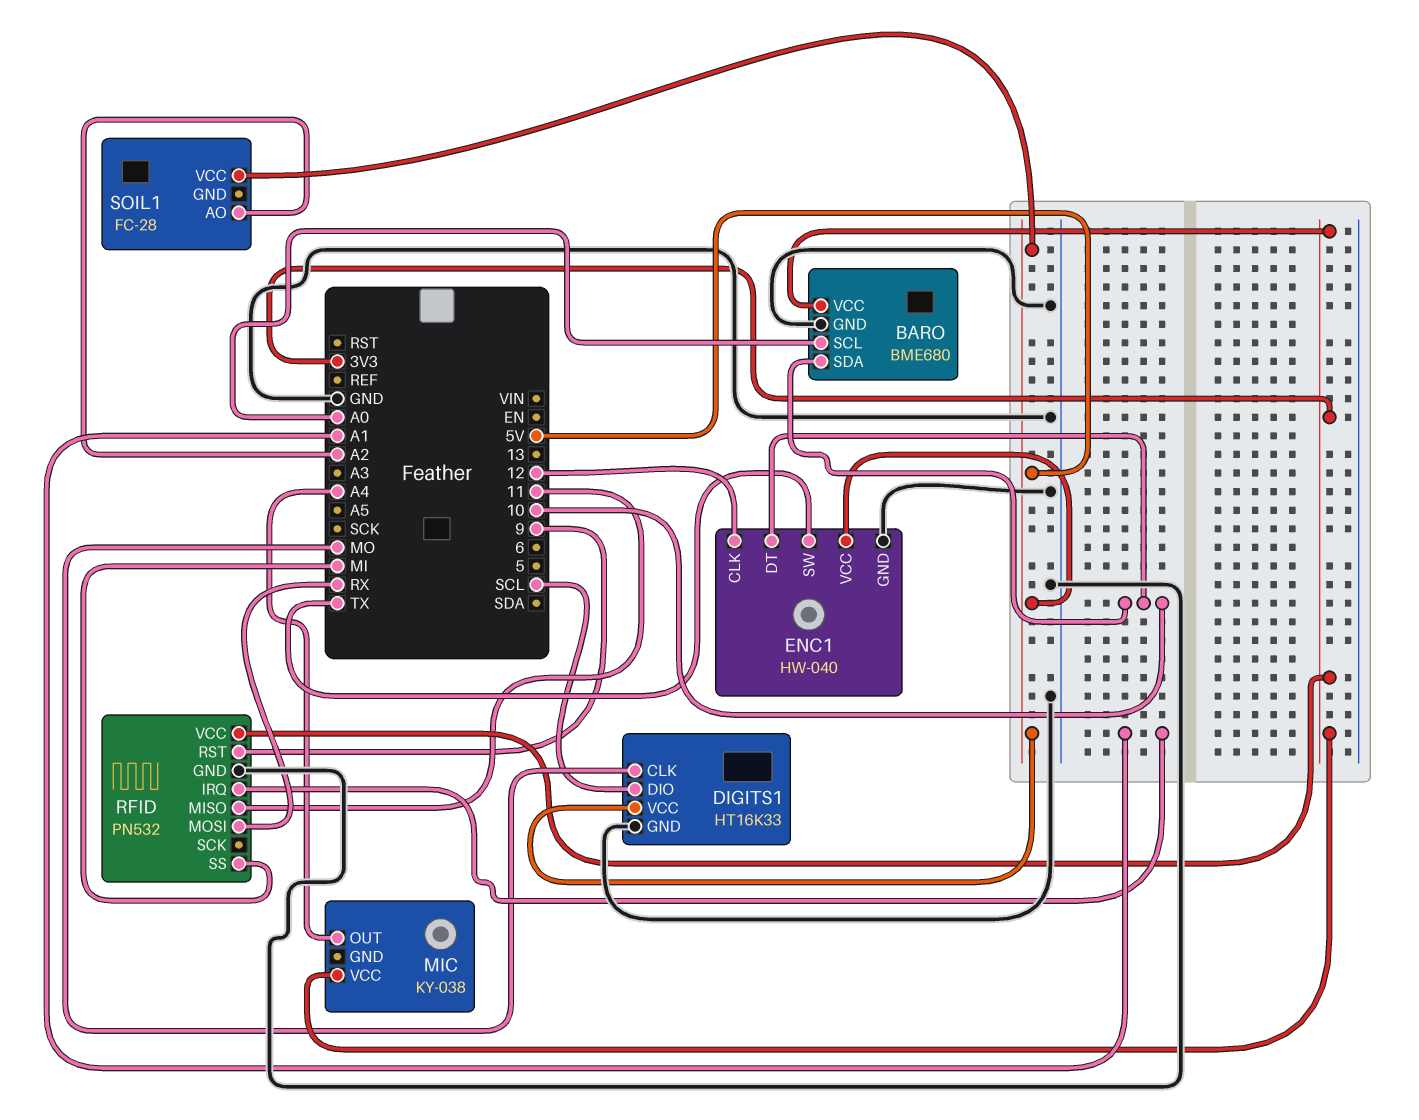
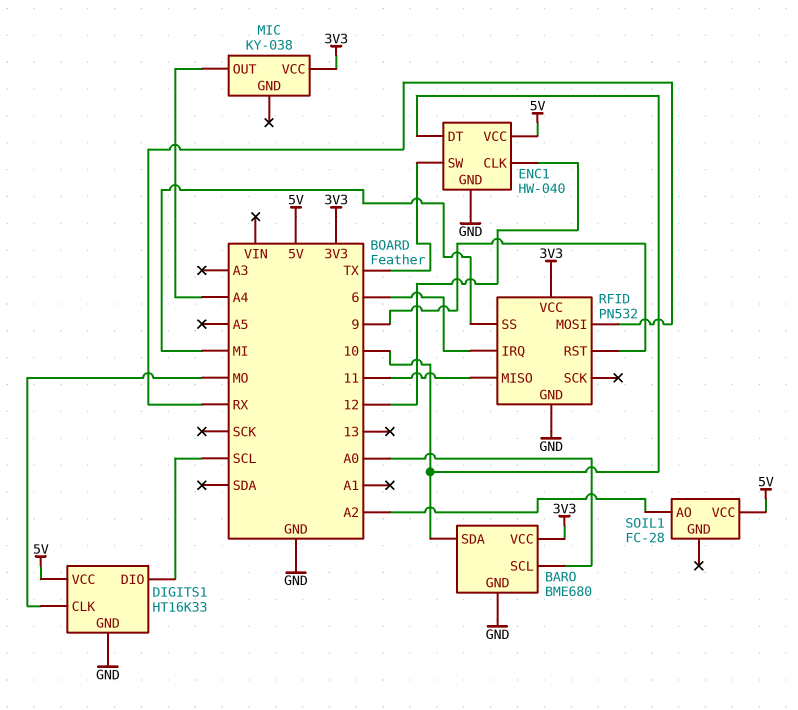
RFID pin IRQ: A1 -> 6

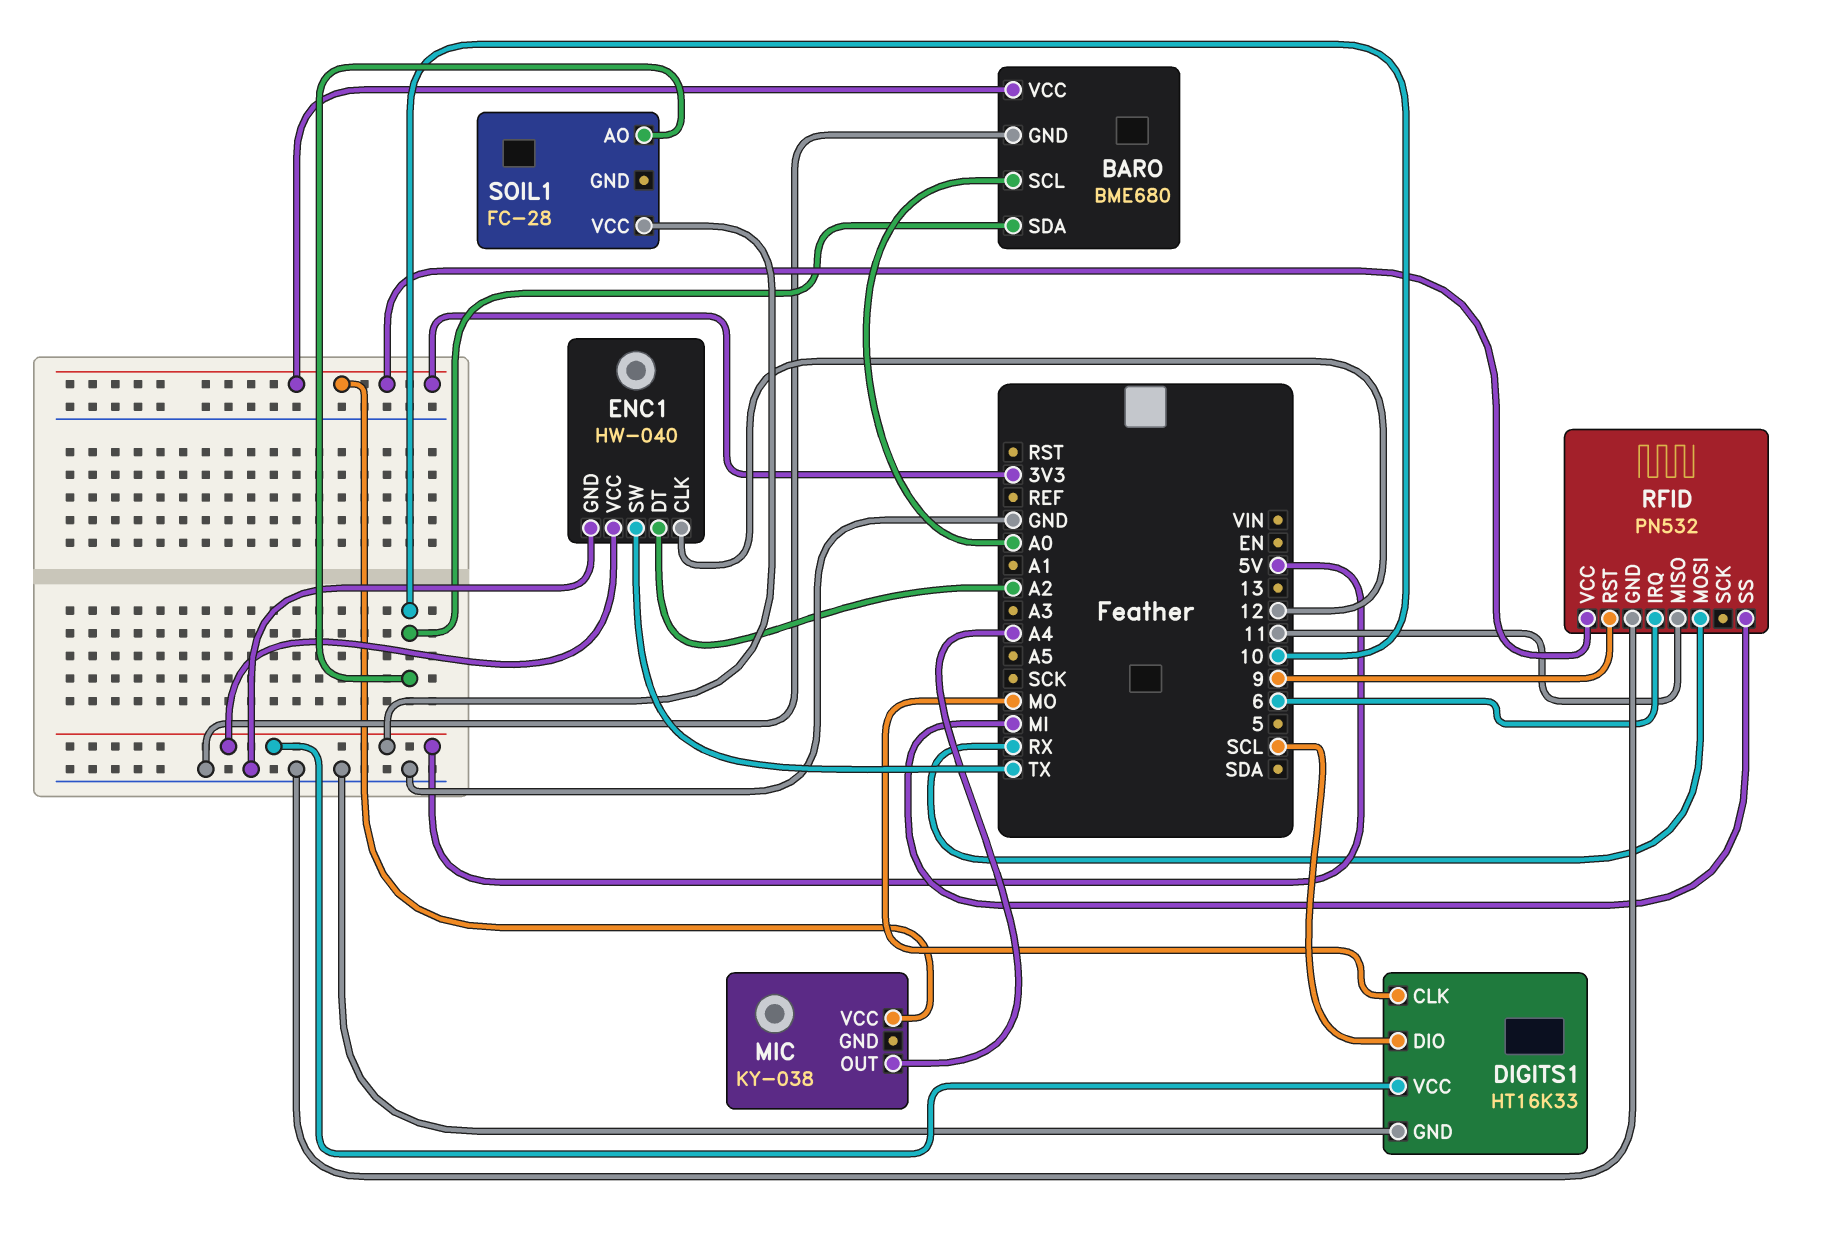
ENC1 pin DT: 10 -> A2
SOIL1 pin AO: A2 -> 10

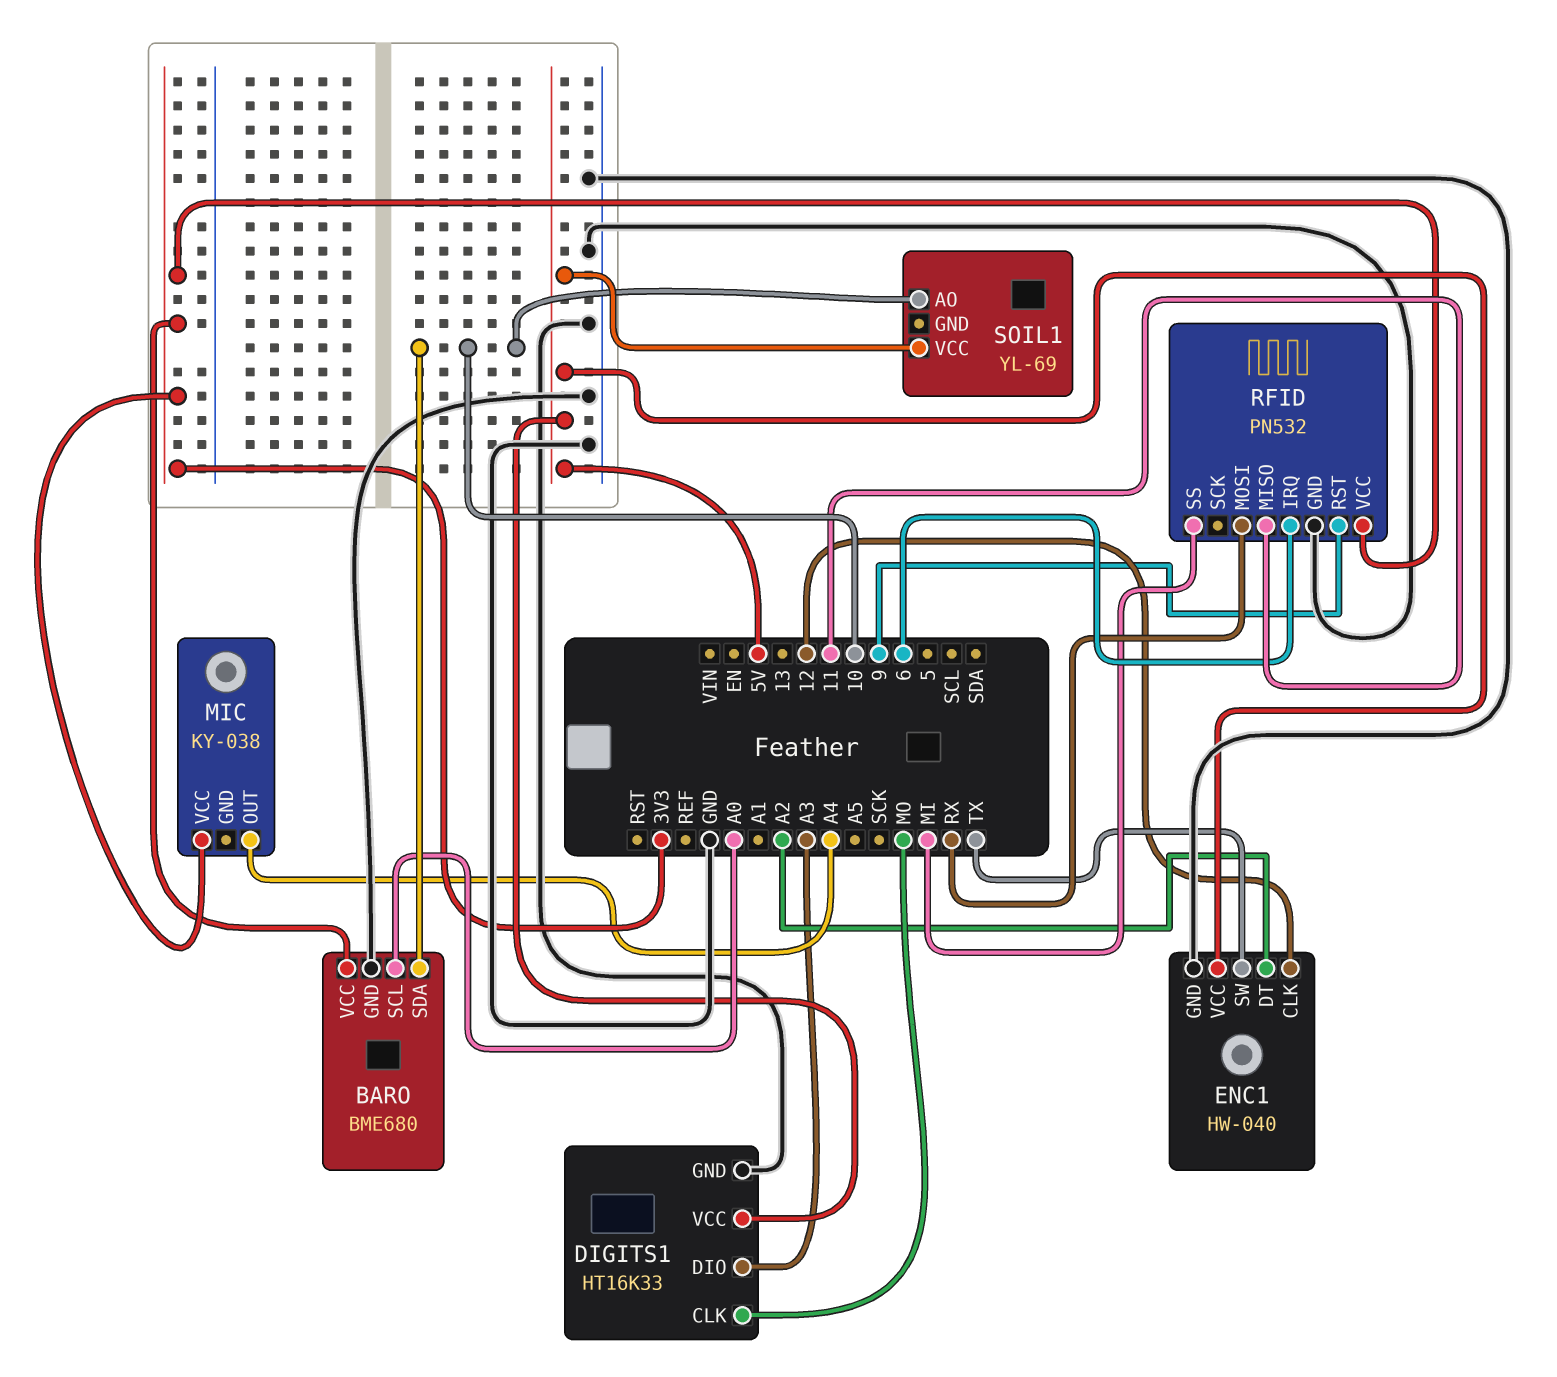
DIGITS1 pin DIO: SCL -> A3
SOIL1: FC-28 -> YL-69

